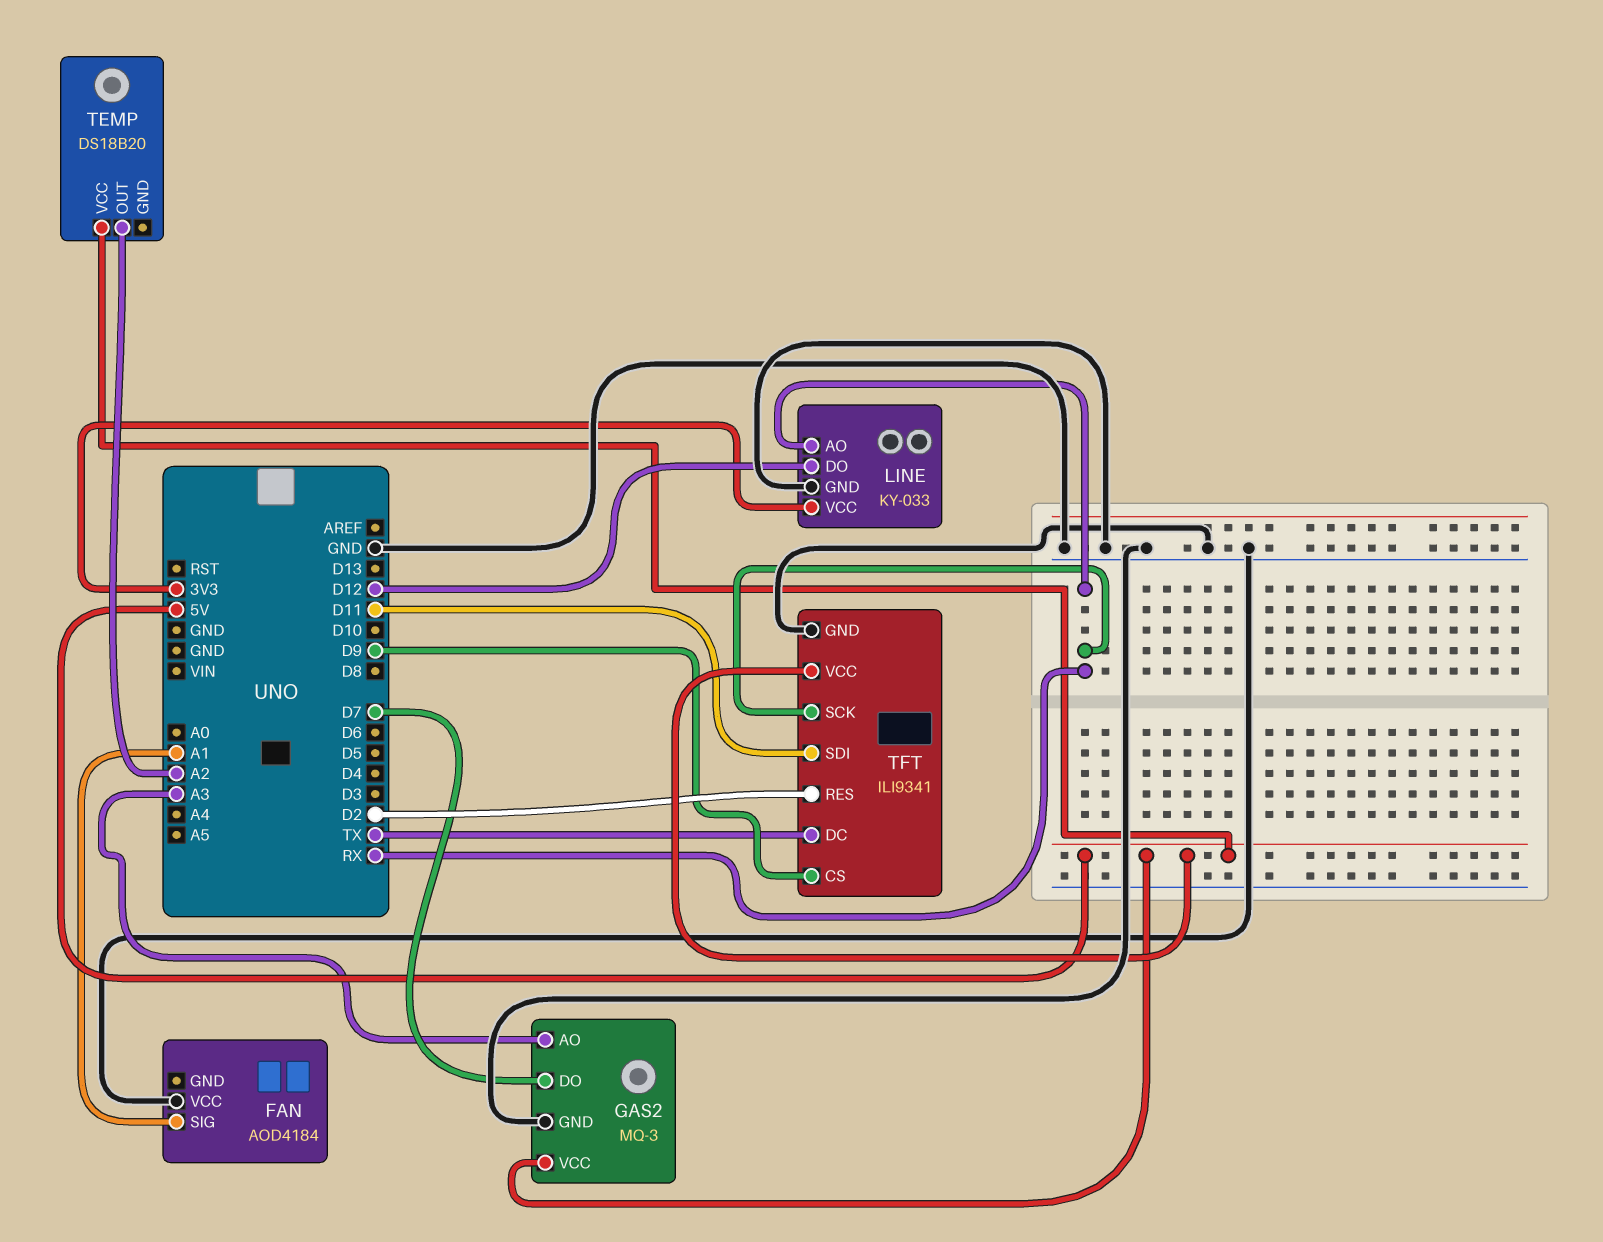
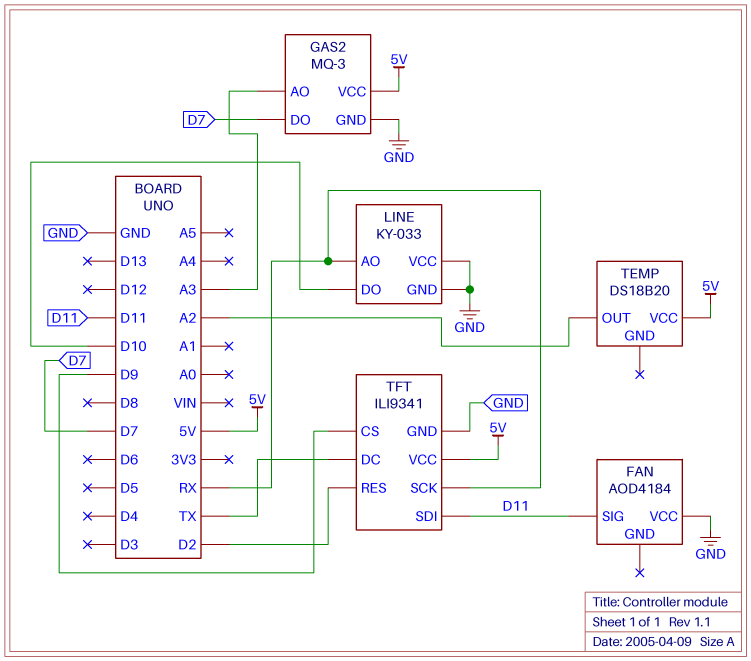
FAN pin SIG: A1 -> D11
LINE pin DO: D12 -> D10
LINE pin VCC: 3V3 -> GND

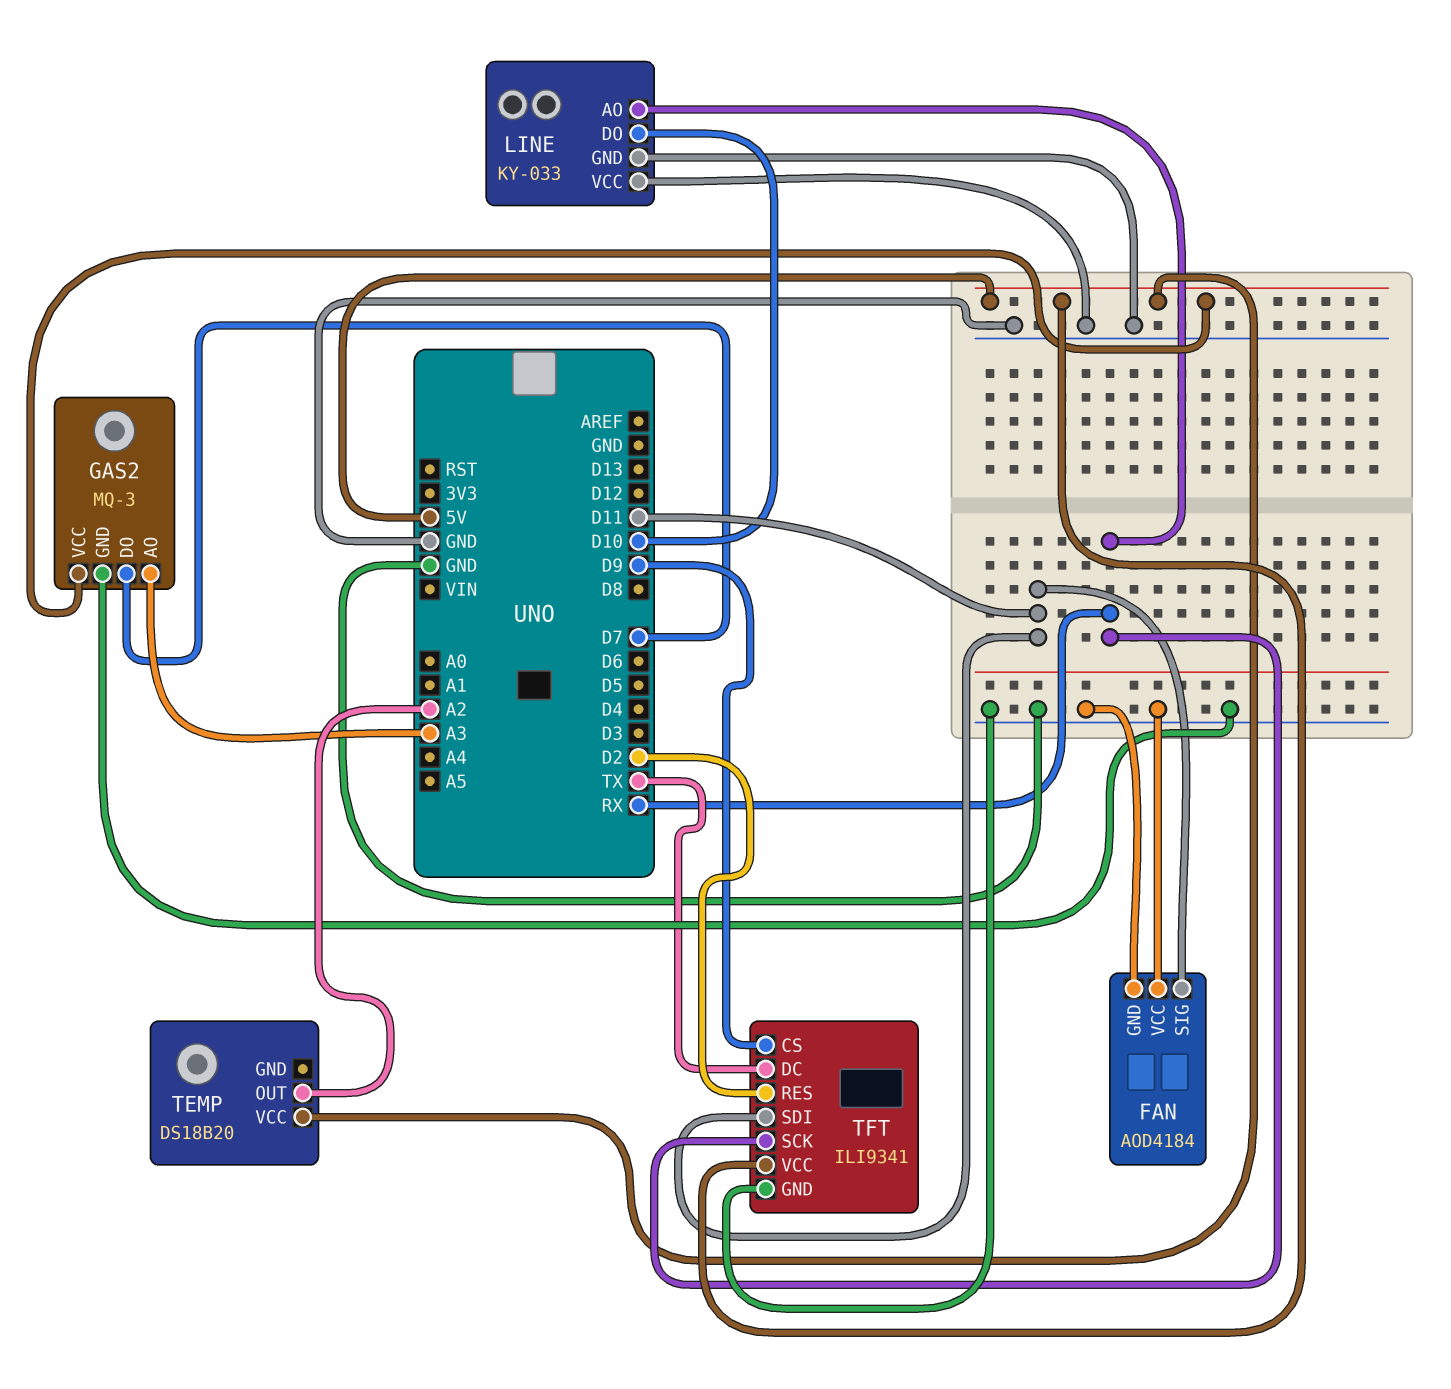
FAN pin GND: none -> GND

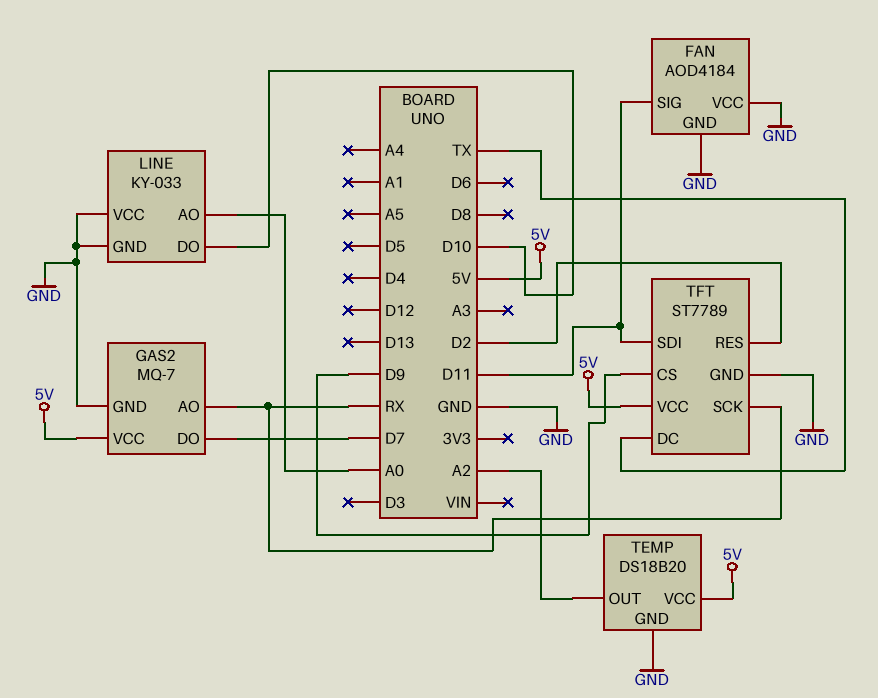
GAS2: MQ-3 -> MQ-7
GAS2 pin AO: A3 -> RX
LINE pin AO: RX -> A0
TEMP pin GND: none -> GND
TFT: ILI9341 -> ST7789

